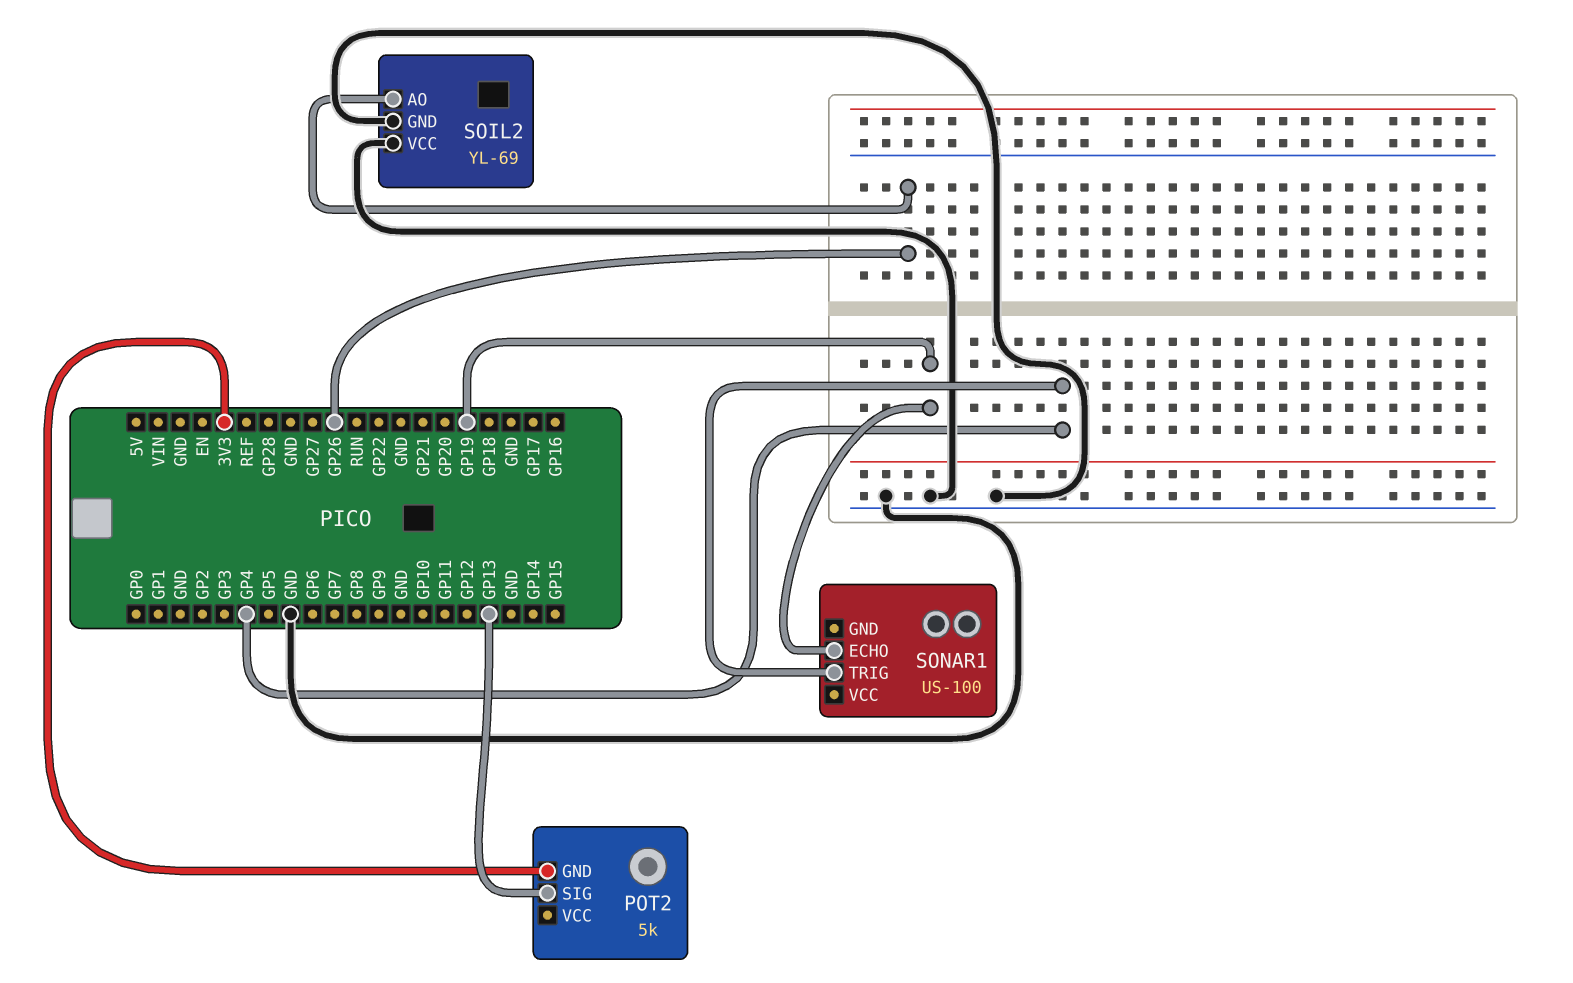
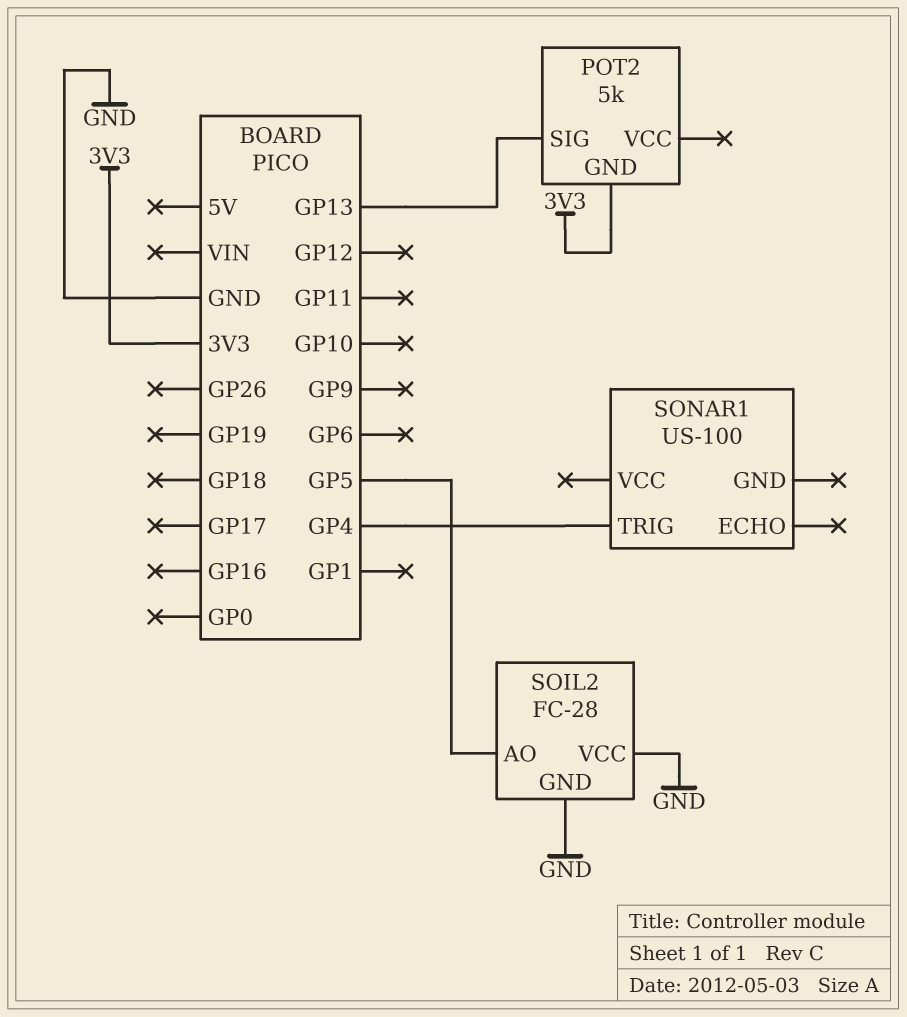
SOIL2: YL-69 -> FC-28
SOIL2 pin AO: GP26 -> GP5
SONAR1 pin ECHO: GP19 -> none

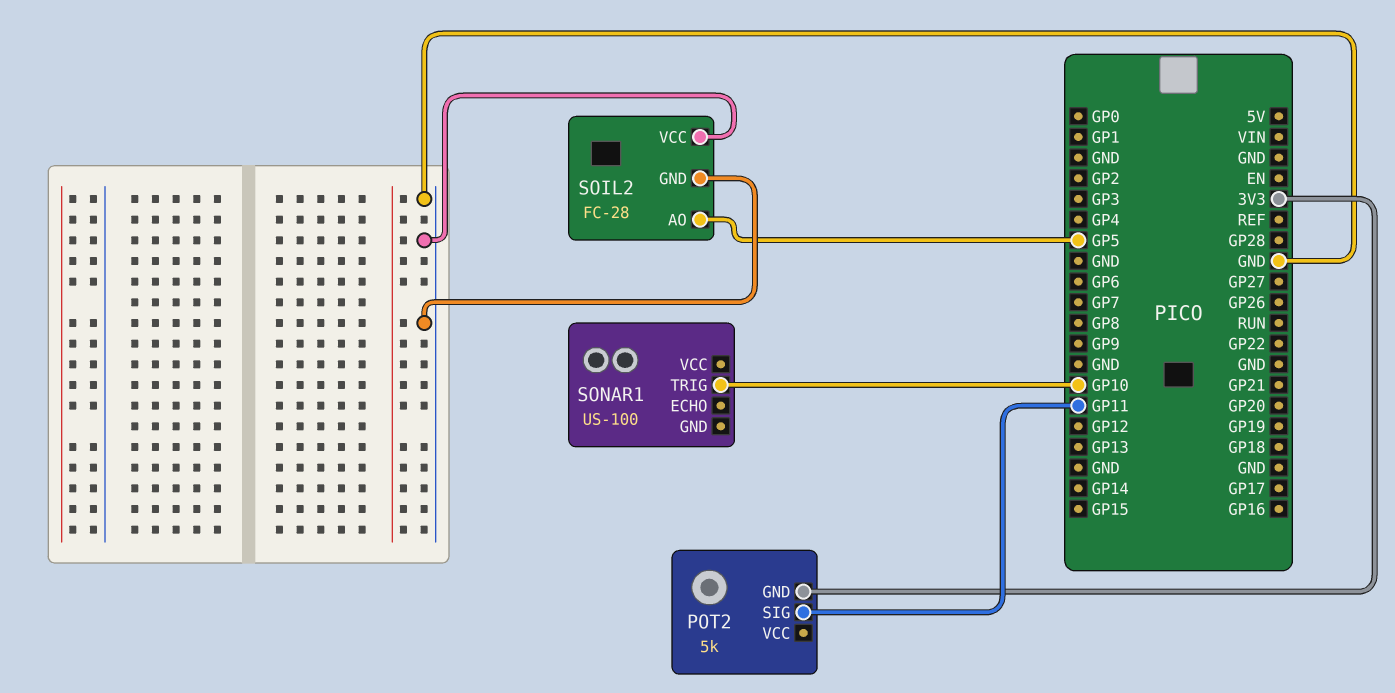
POT2 pin SIG: GP13 -> GP11
SONAR1 pin TRIG: GP4 -> GP10

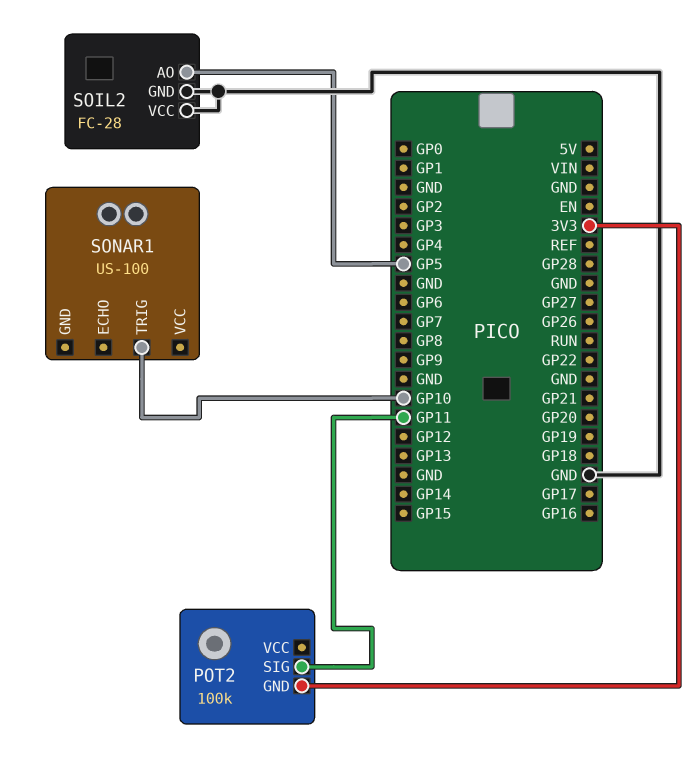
POT2: 5k -> 100k

